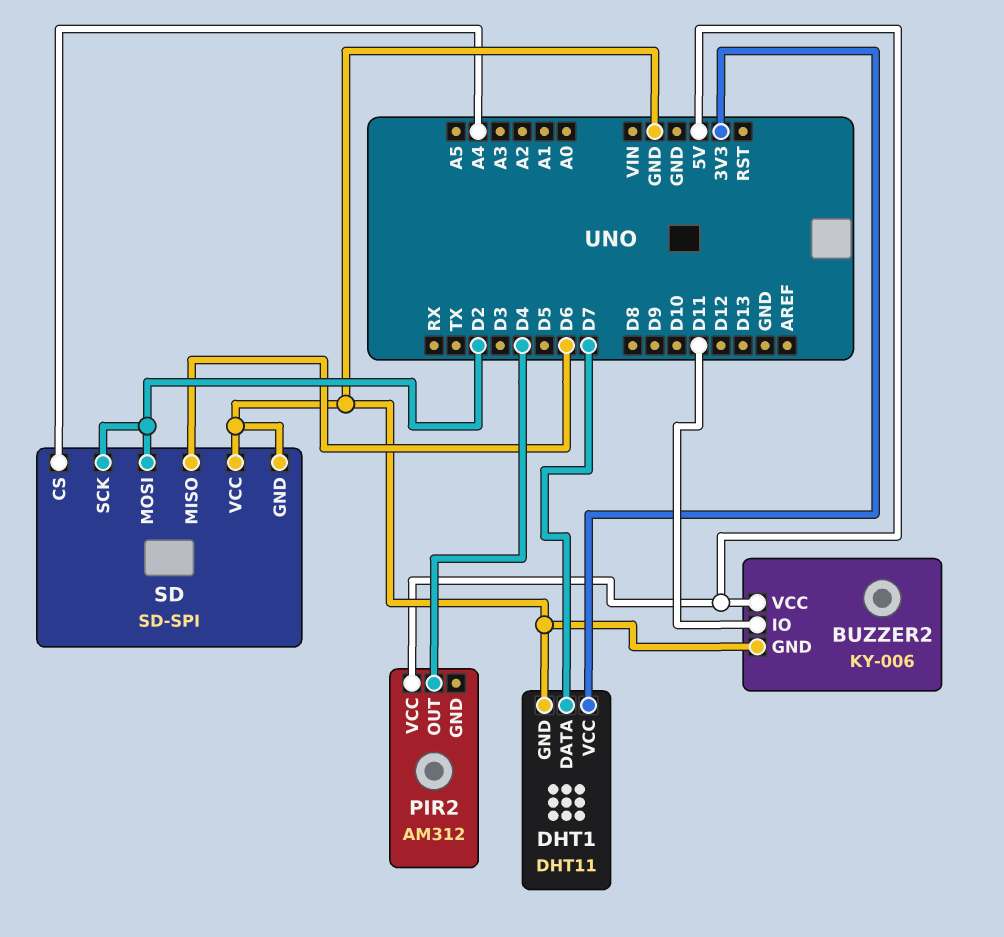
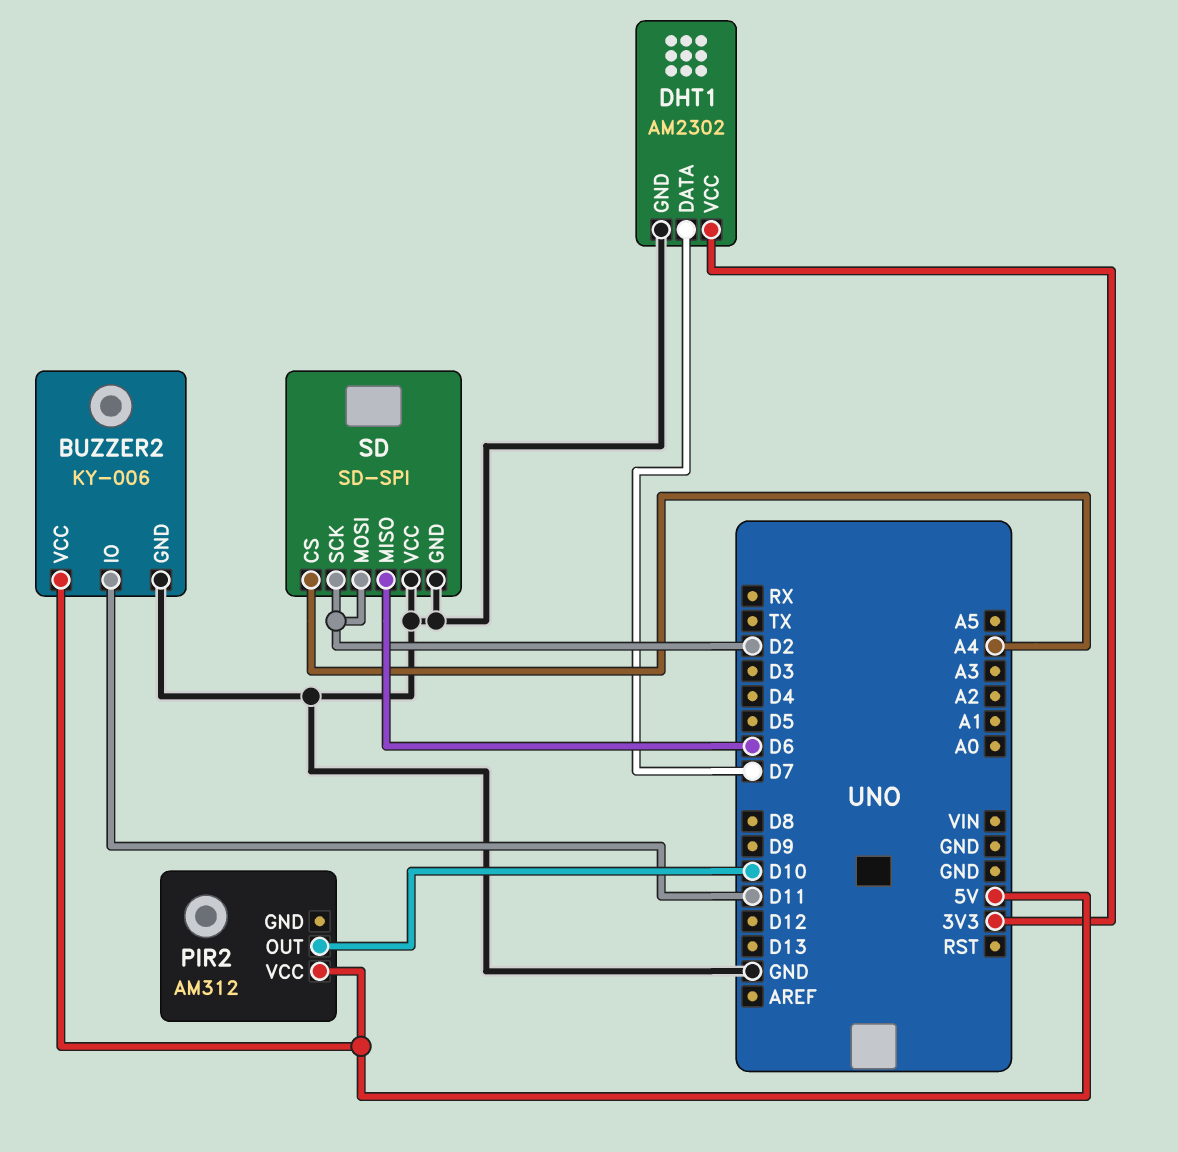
DHT1: DHT11 -> AM2302
PIR2 pin OUT: D4 -> D10

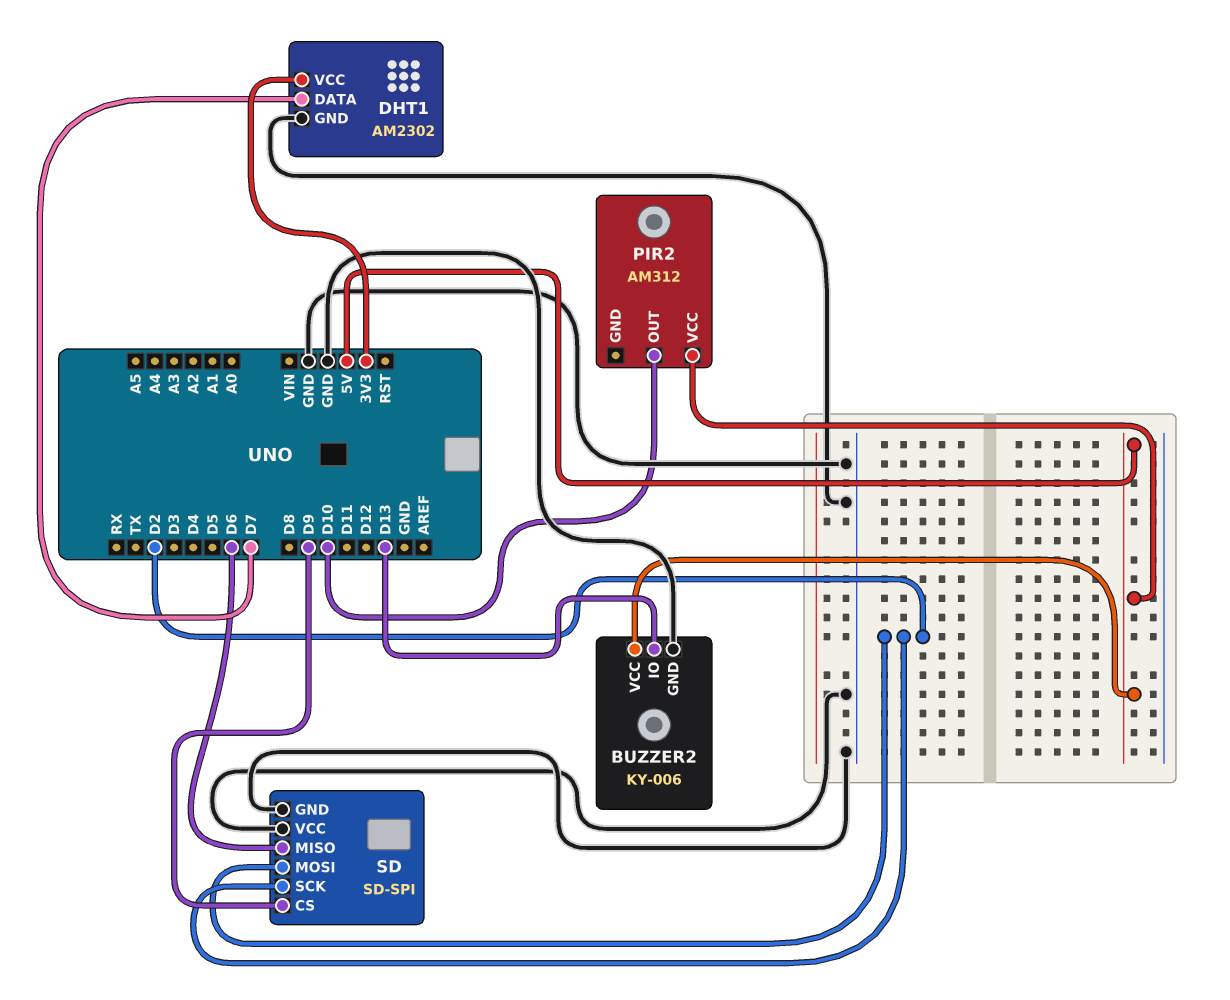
BUZZER2 pin IO: D11 -> D13
SD pin CS: A4 -> D9

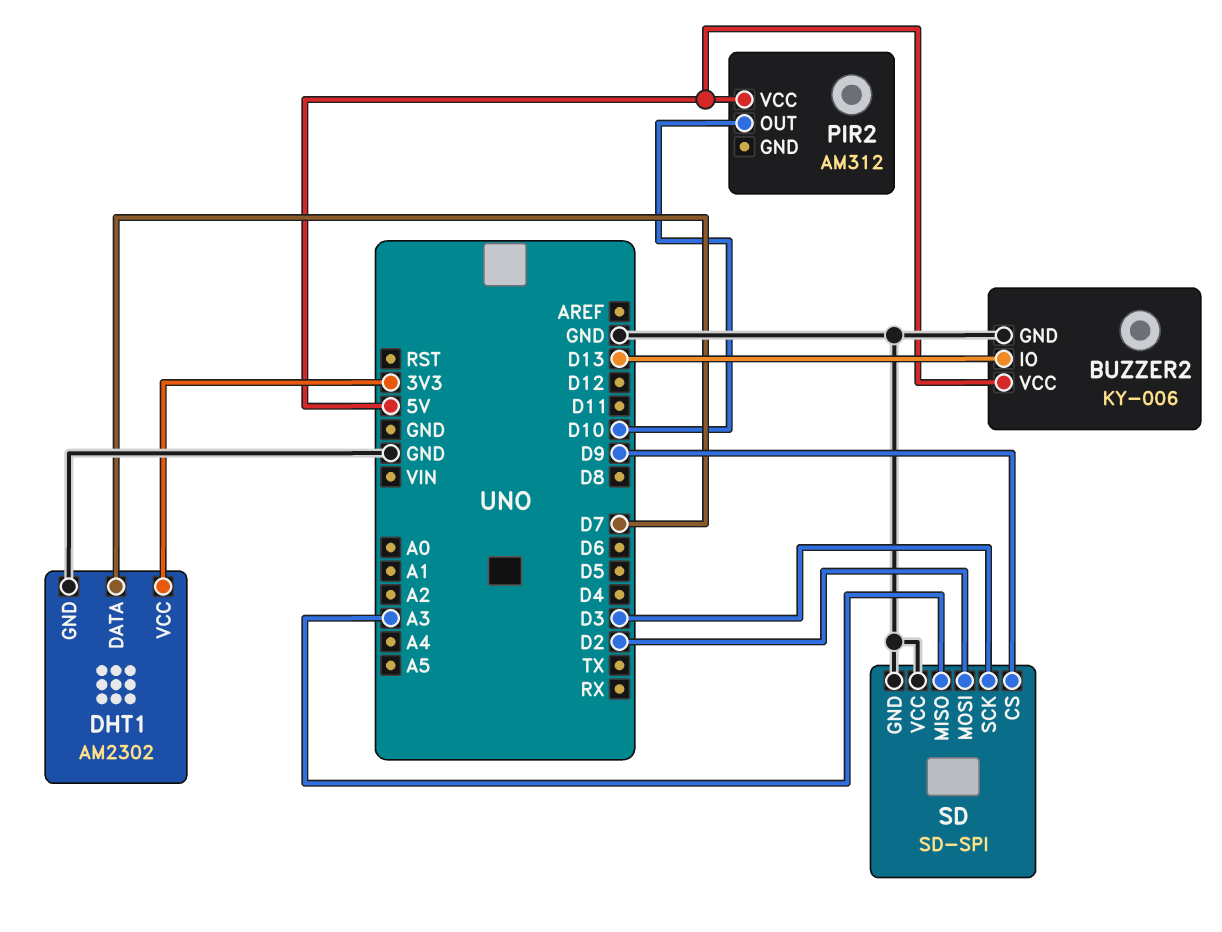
SD pin MISO: D6 -> A3
SD pin SCK: D2 -> D3

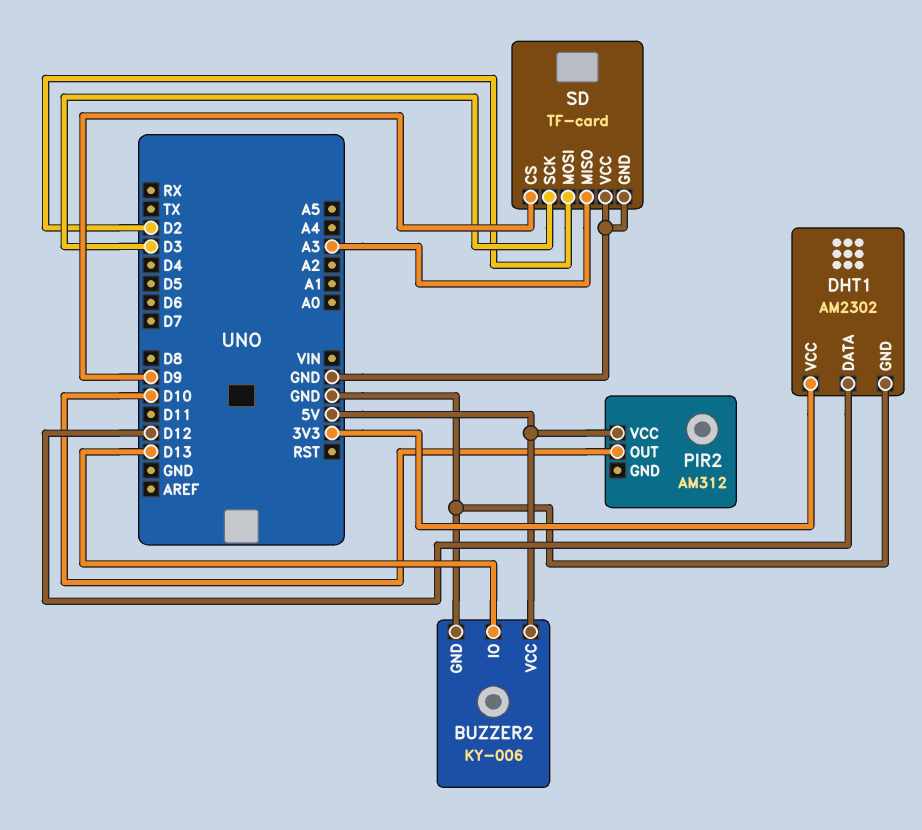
DHT1 pin DATA: D7 -> D12
SD: SD-SPI -> TF-card

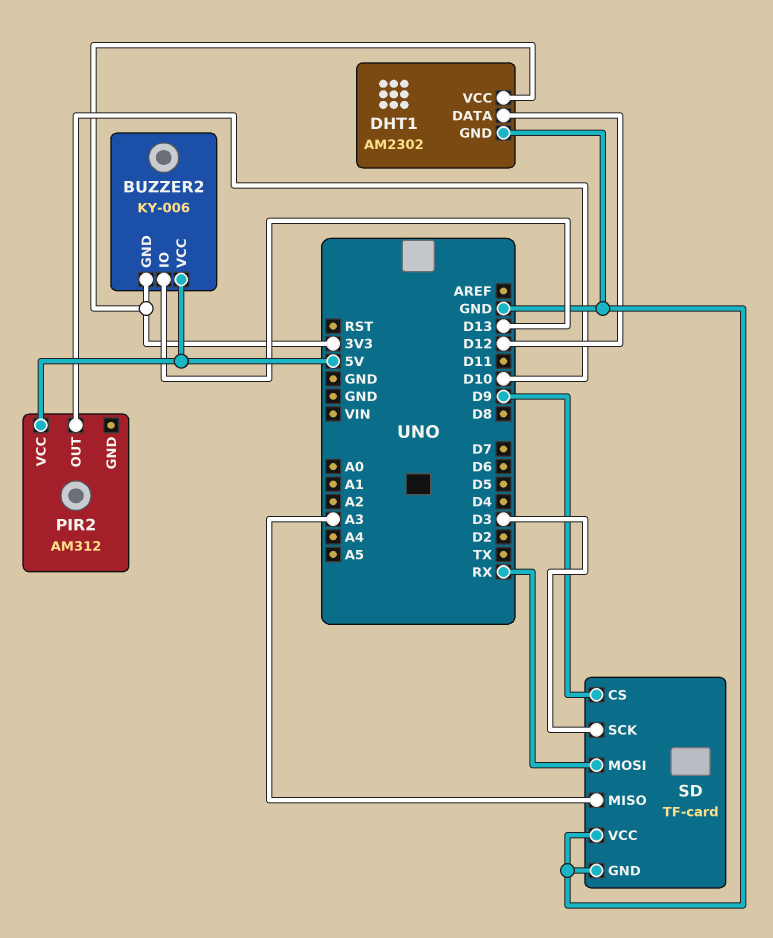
BUZZER2 pin GND: GND -> 3V3
SD pin MOSI: D2 -> RX

